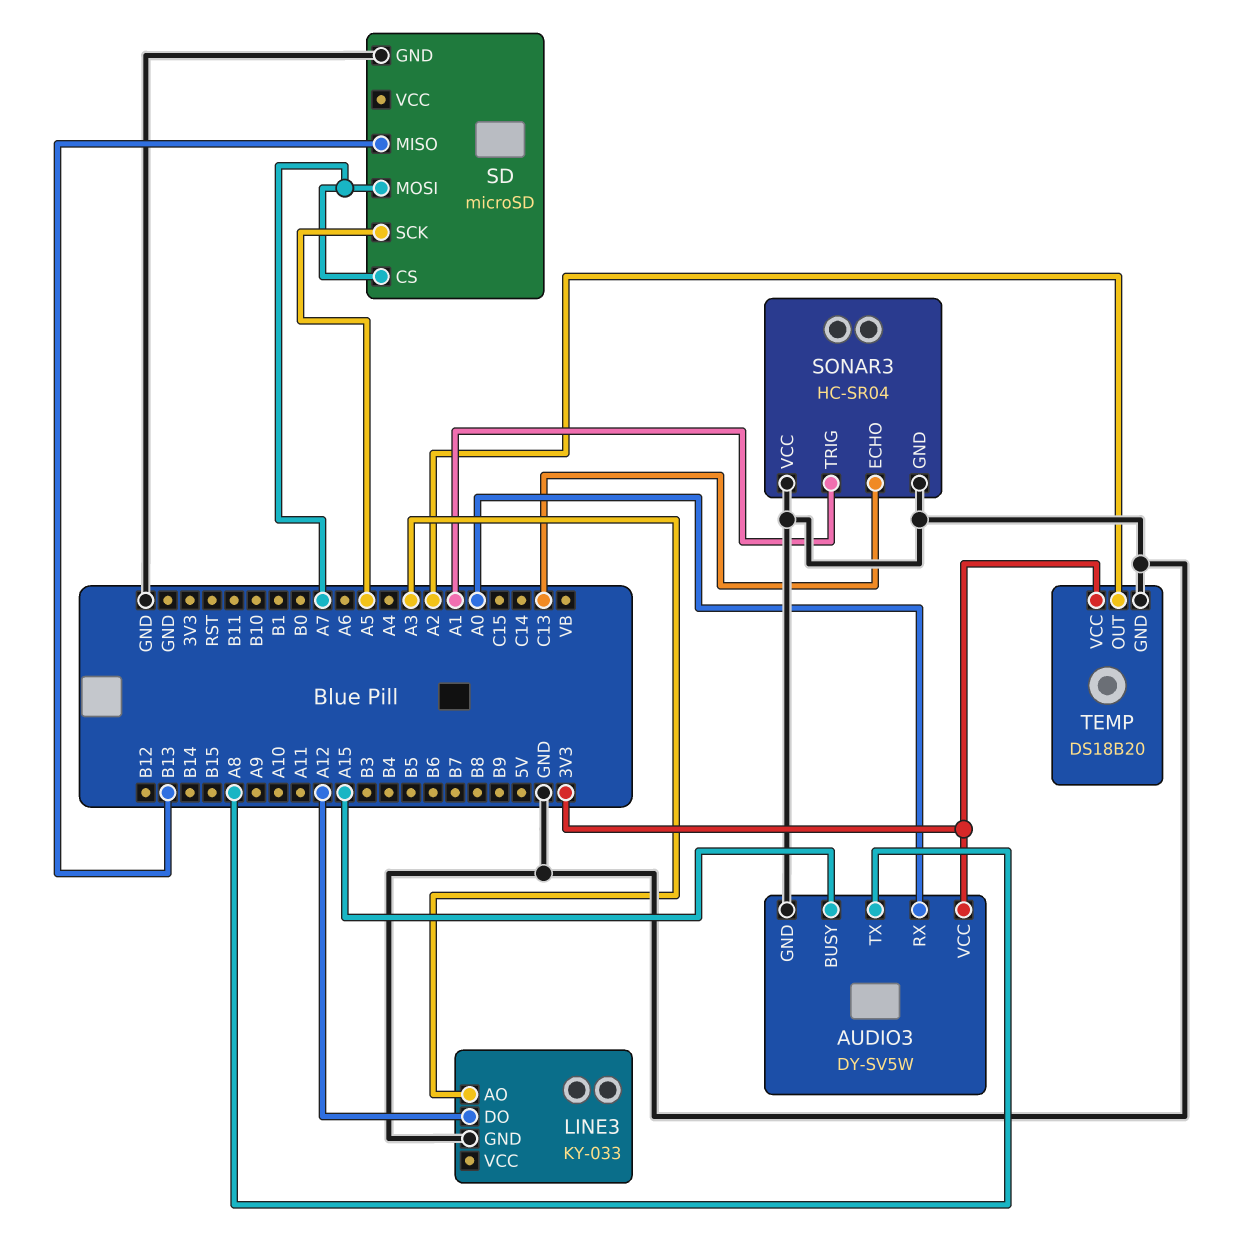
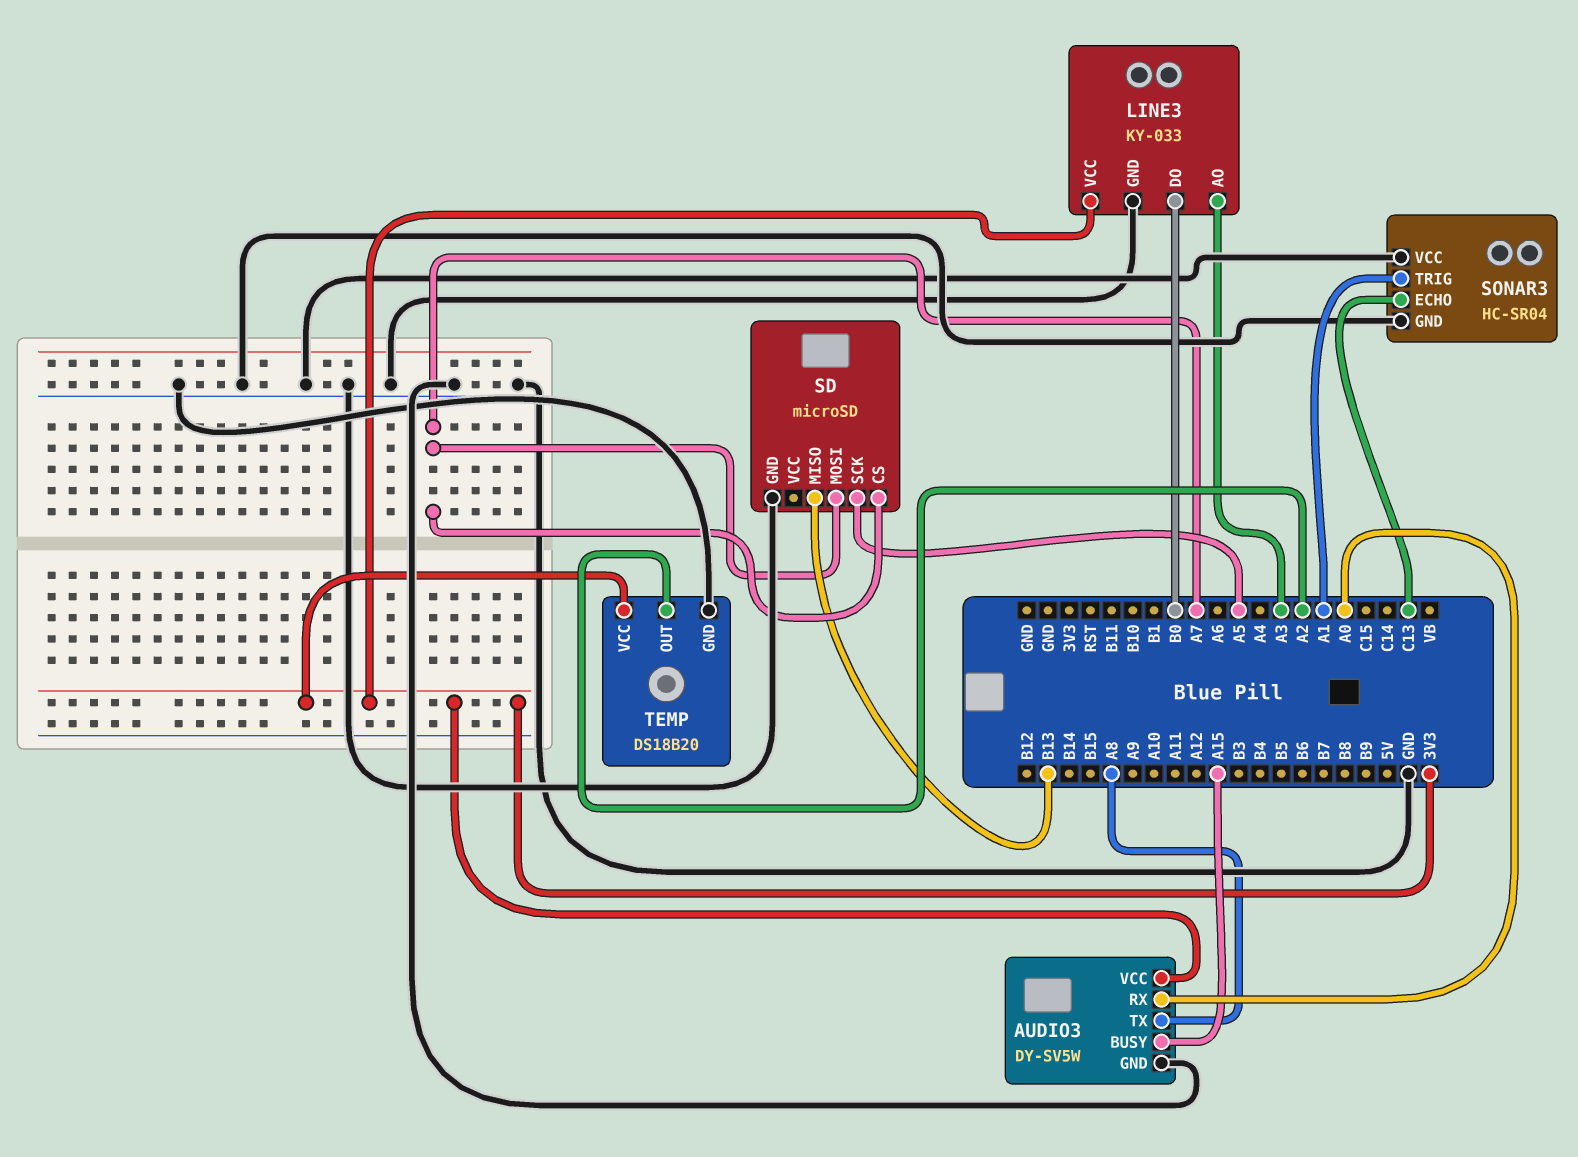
LINE3 pin DO: A12 -> B0
LINE3 pin VCC: none -> 3V3

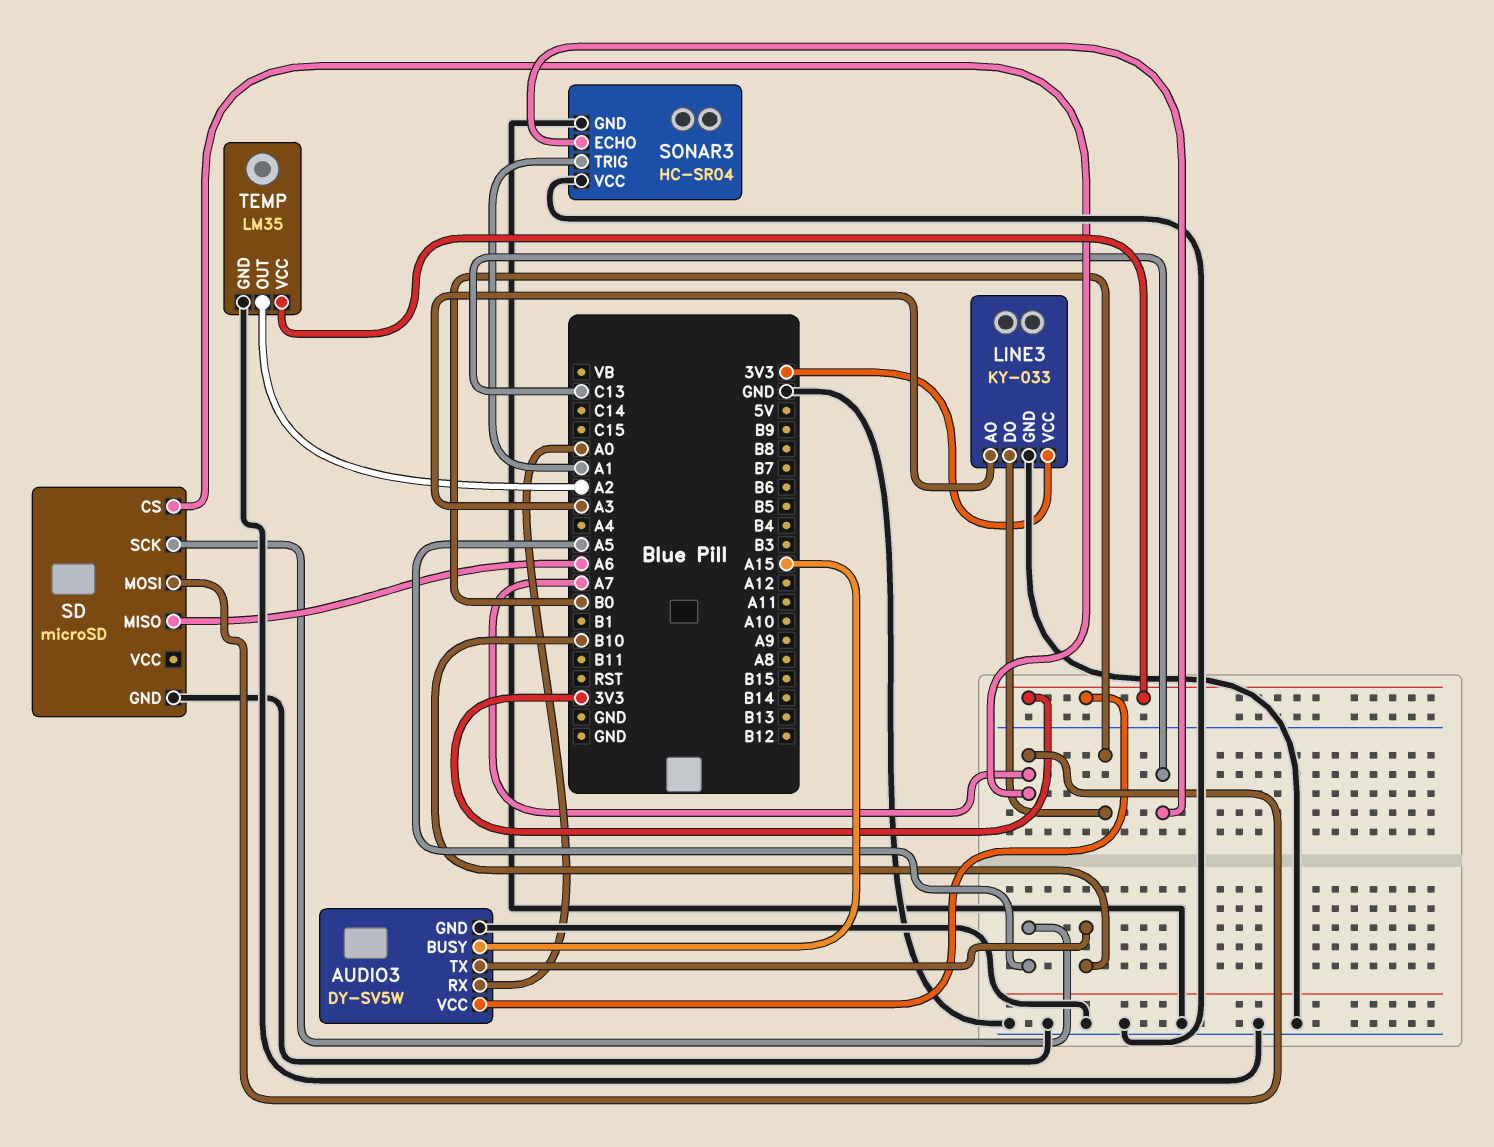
AUDIO3 pin TX: A8 -> B10
SD pin MISO: B13 -> A6
TEMP: DS18B20 -> LM35

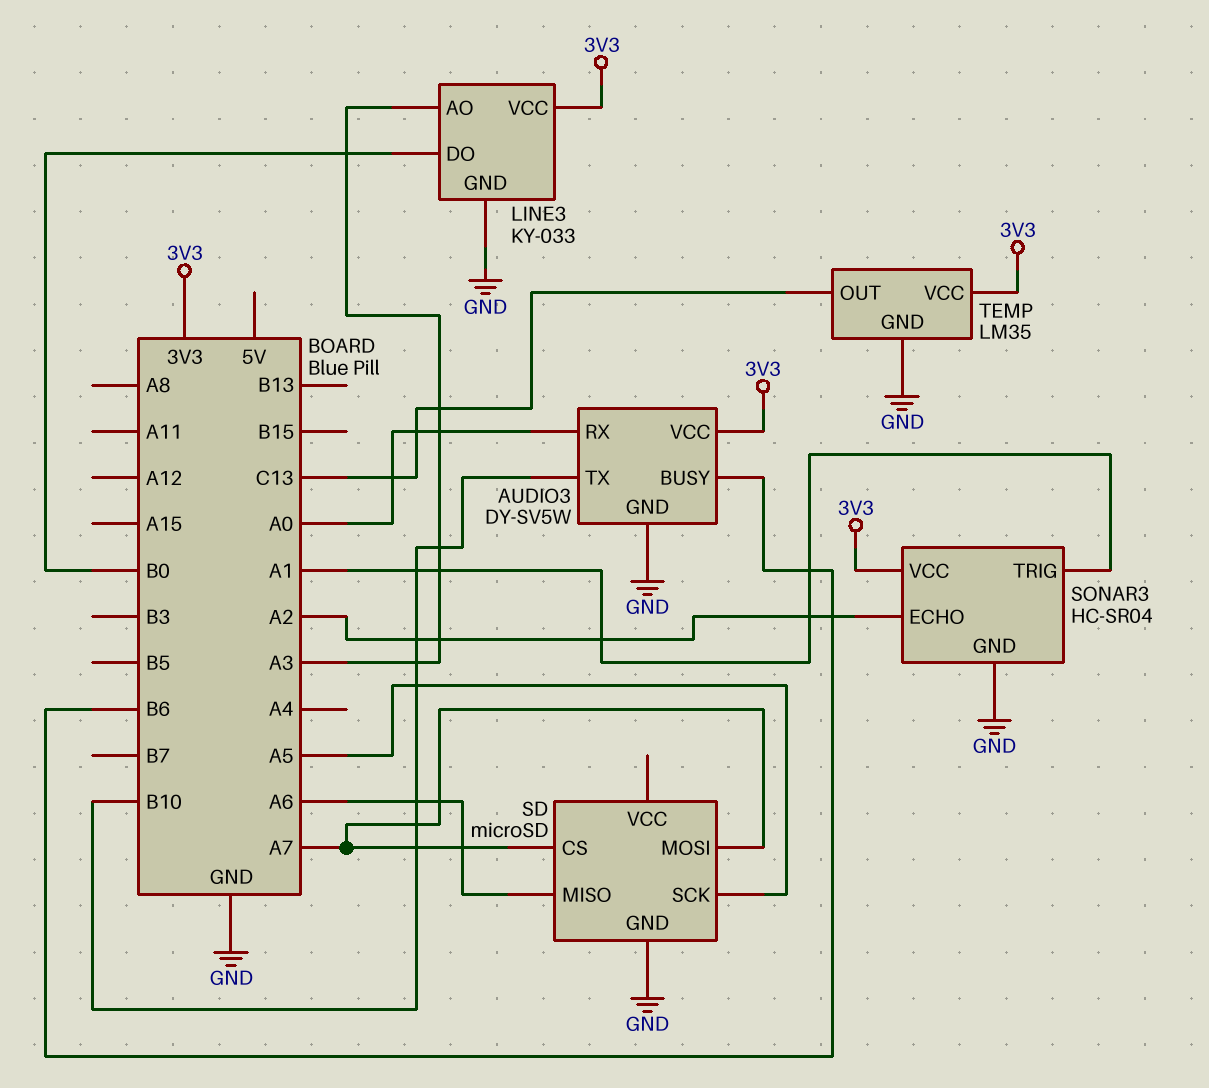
AUDIO3 pin BUSY: A15 -> B6
SONAR3 pin ECHO: C13 -> A2
SONAR3 pin VCC: GND -> 3V3
TEMP pin OUT: A2 -> C13

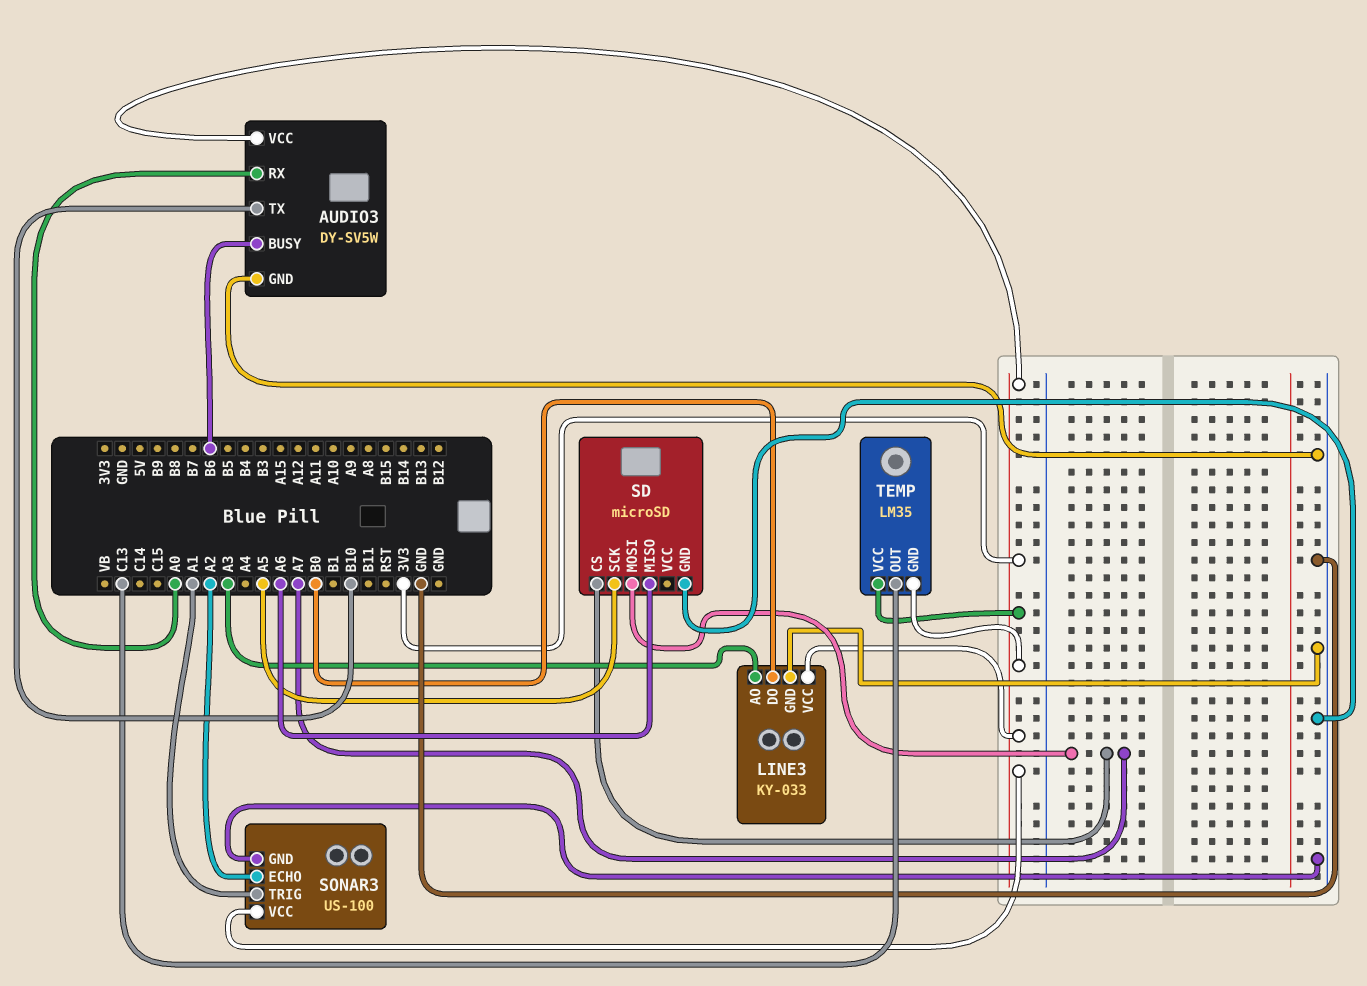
SONAR3: HC-SR04 -> US-100
TEMP pin GND: GND -> 3V3

